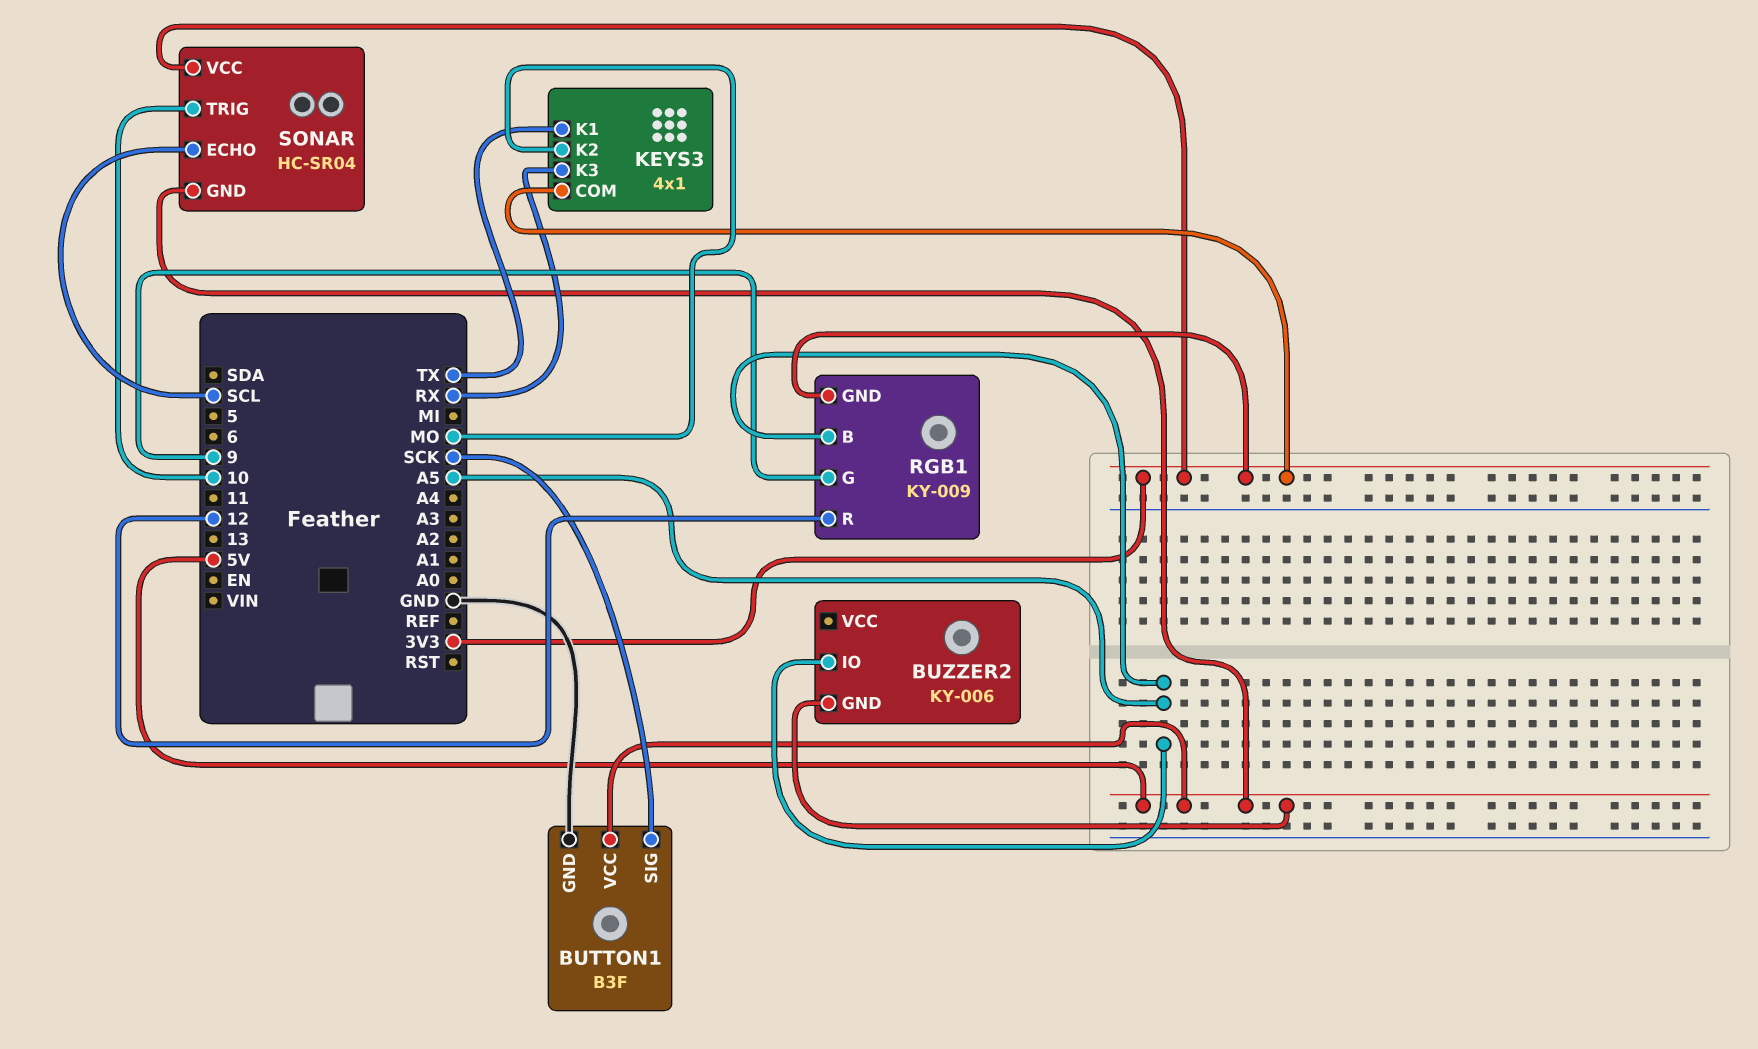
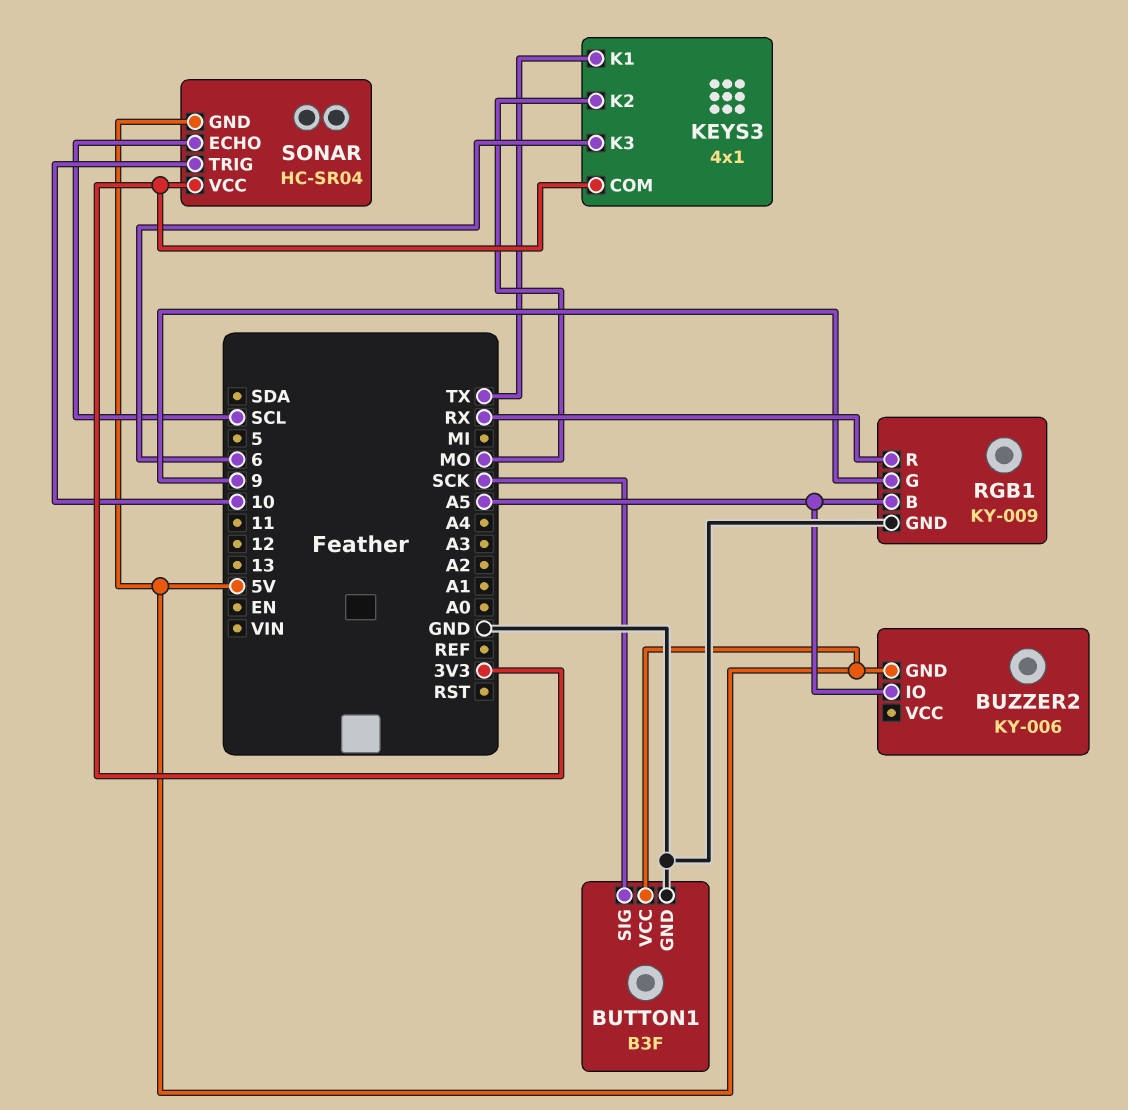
KEYS3 pin K3: RX -> 6
RGB1 pin GND: 3V3 -> GND
RGB1 pin R: 12 -> RX

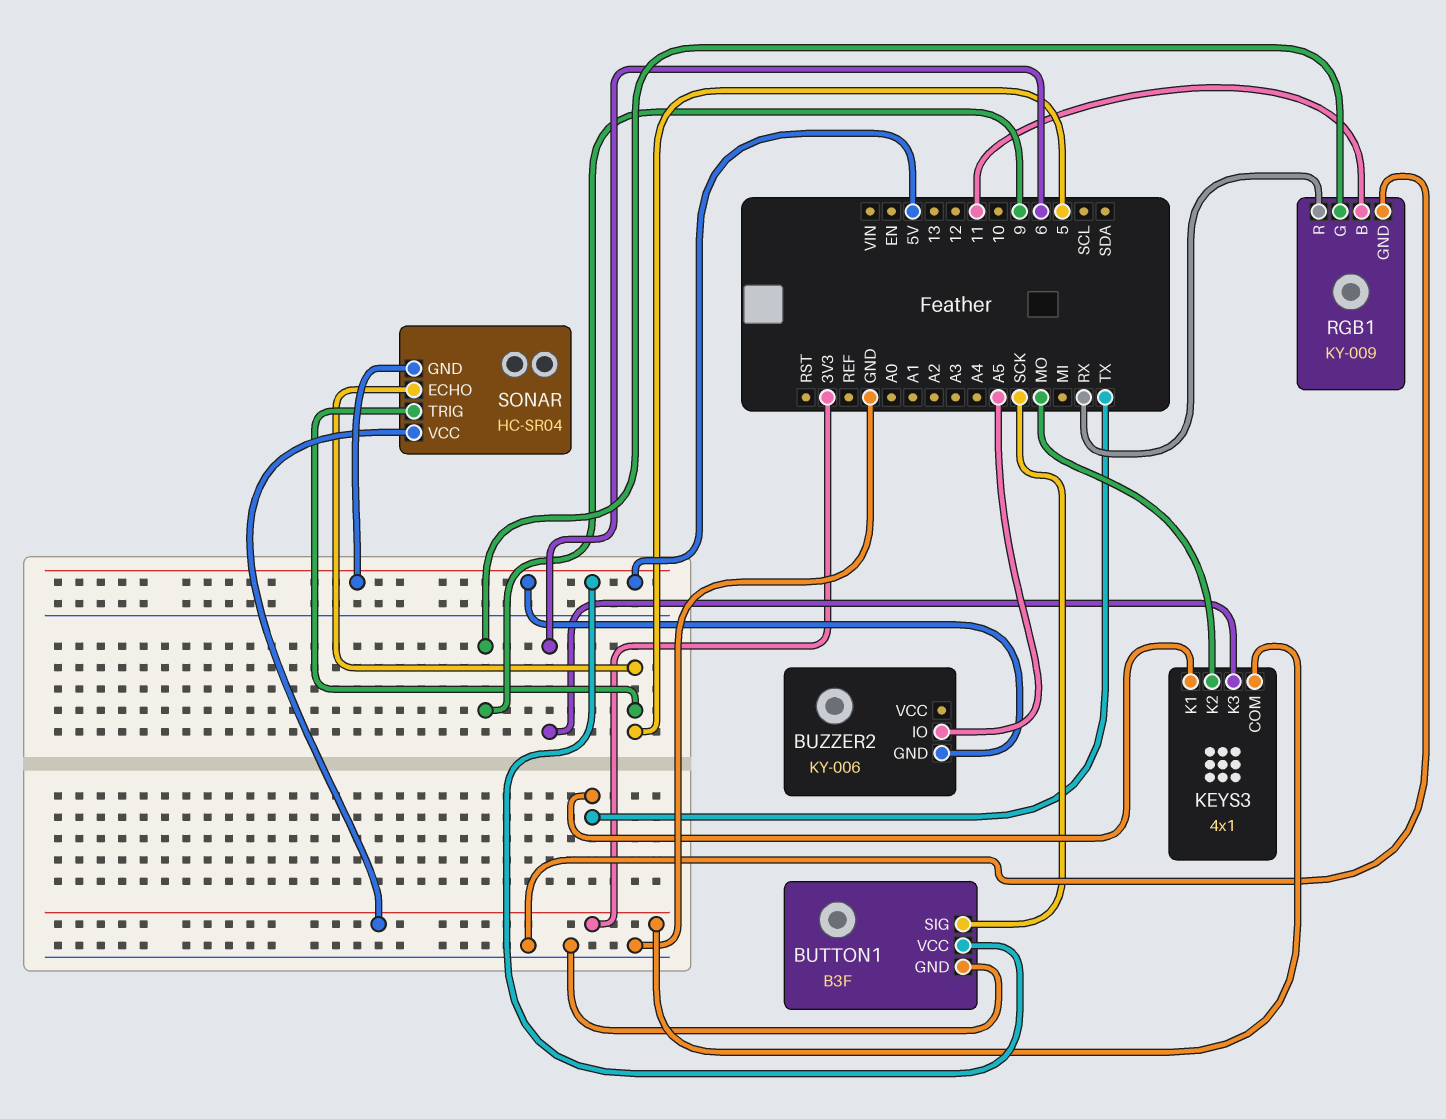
RGB1 pin B: A5 -> 11
SONAR pin ECHO: SCL -> 5
SONAR pin TRIG: 10 -> 5

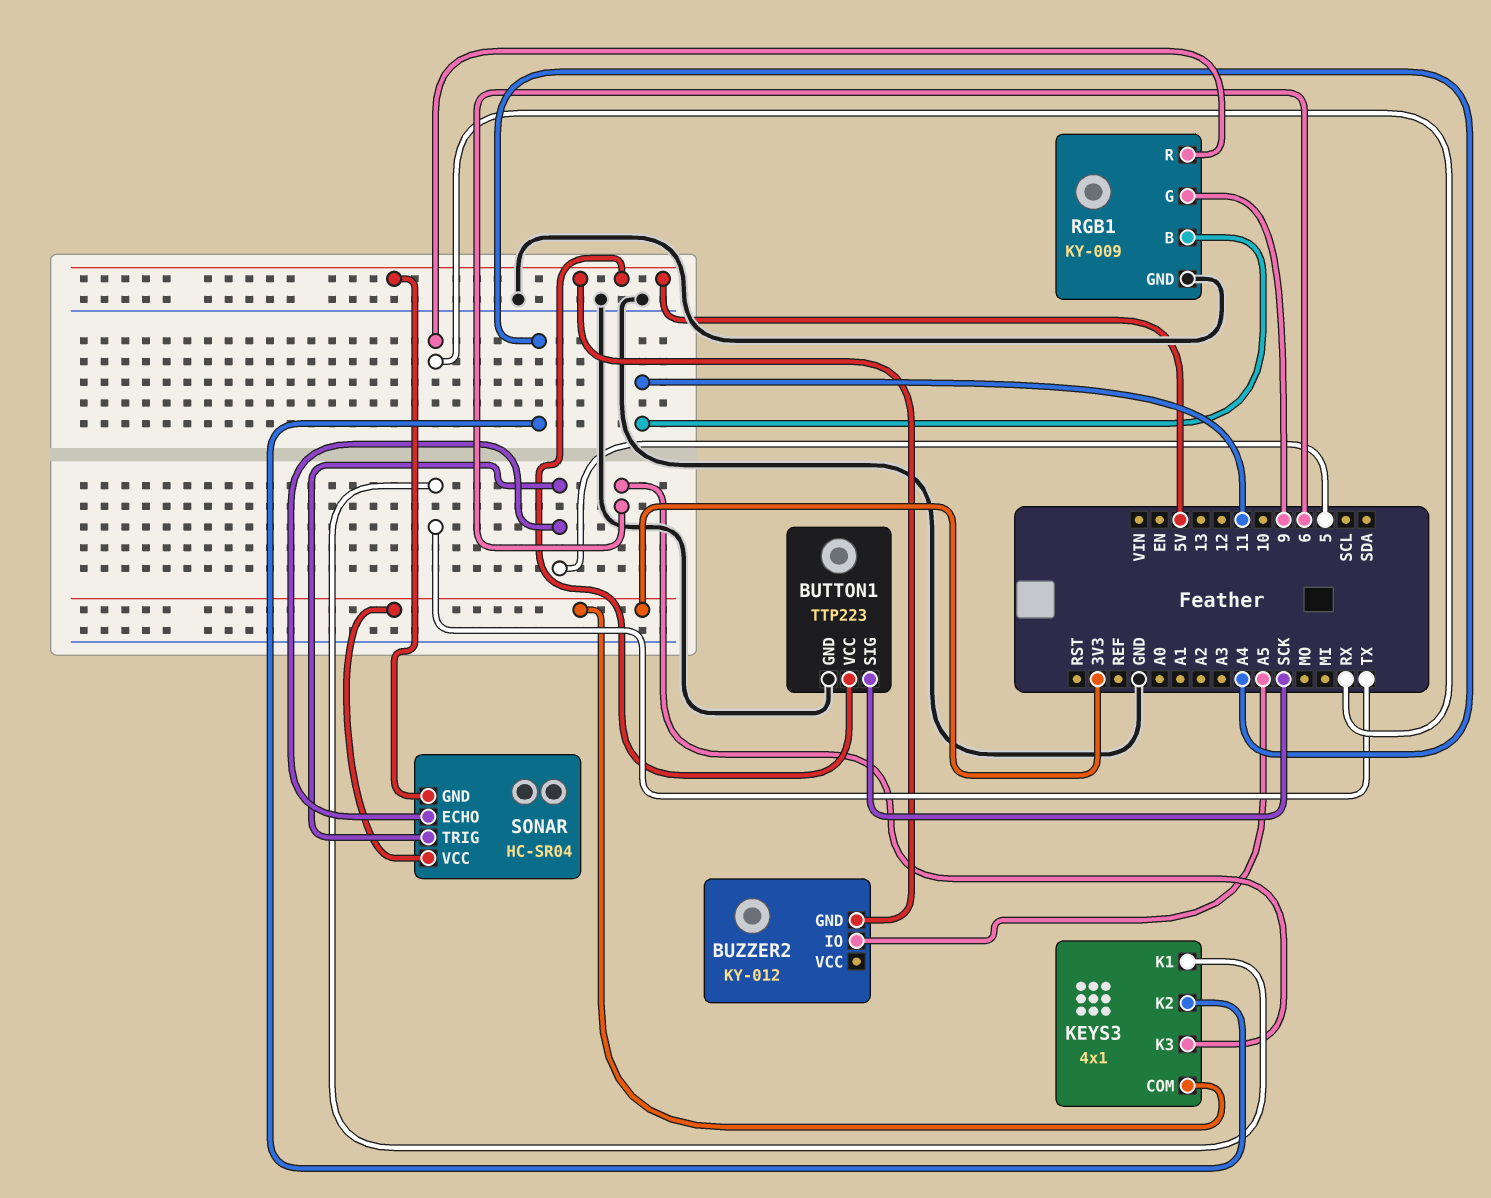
BUTTON1: B3F -> TTP223
BUZZER2: KY-006 -> KY-012
KEYS3 pin K2: MO -> A4

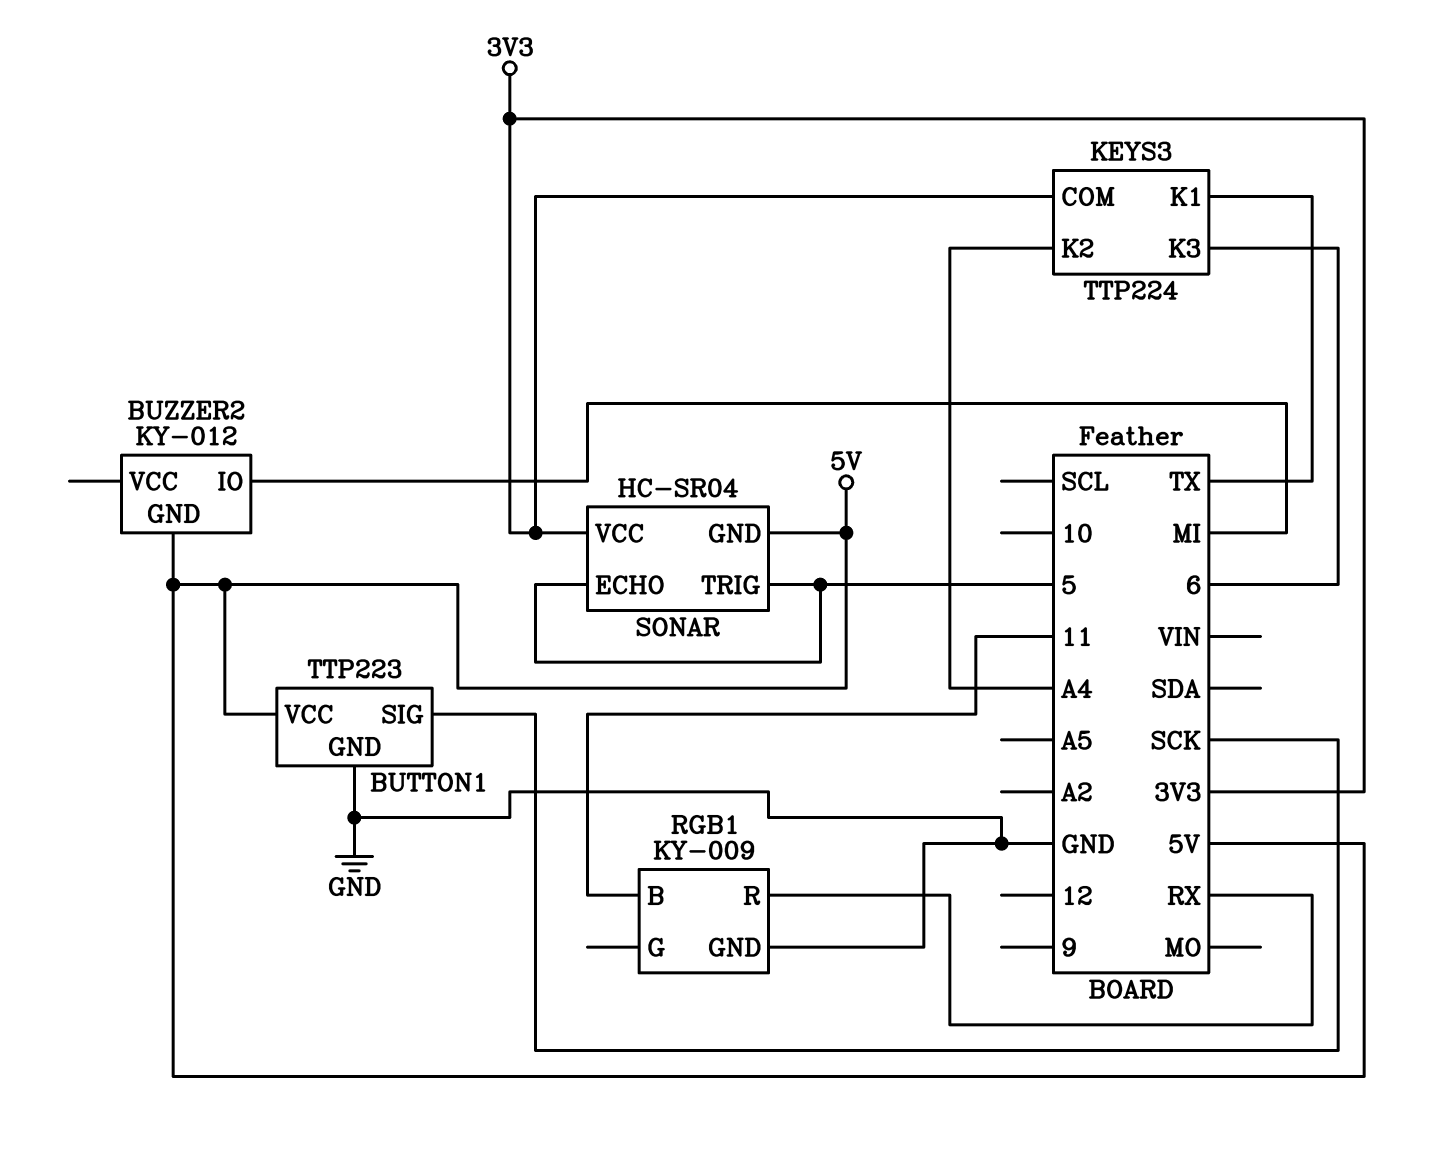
BUZZER2 pin IO: A5 -> MI
KEYS3: 4x1 -> TTP224
RGB1 pin G: 9 -> none

